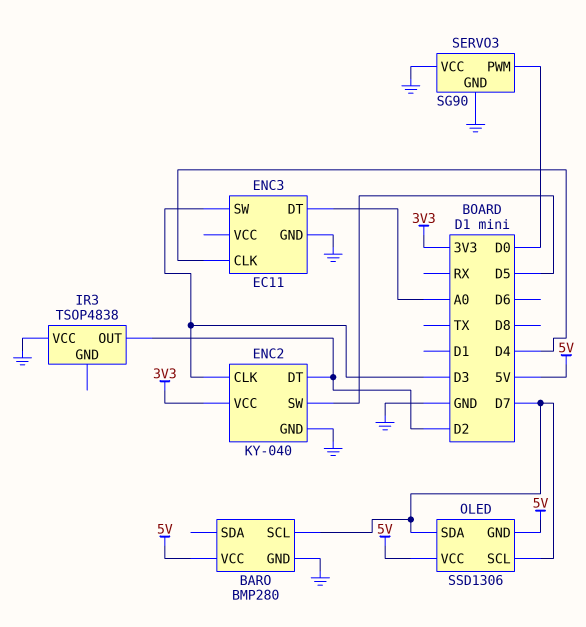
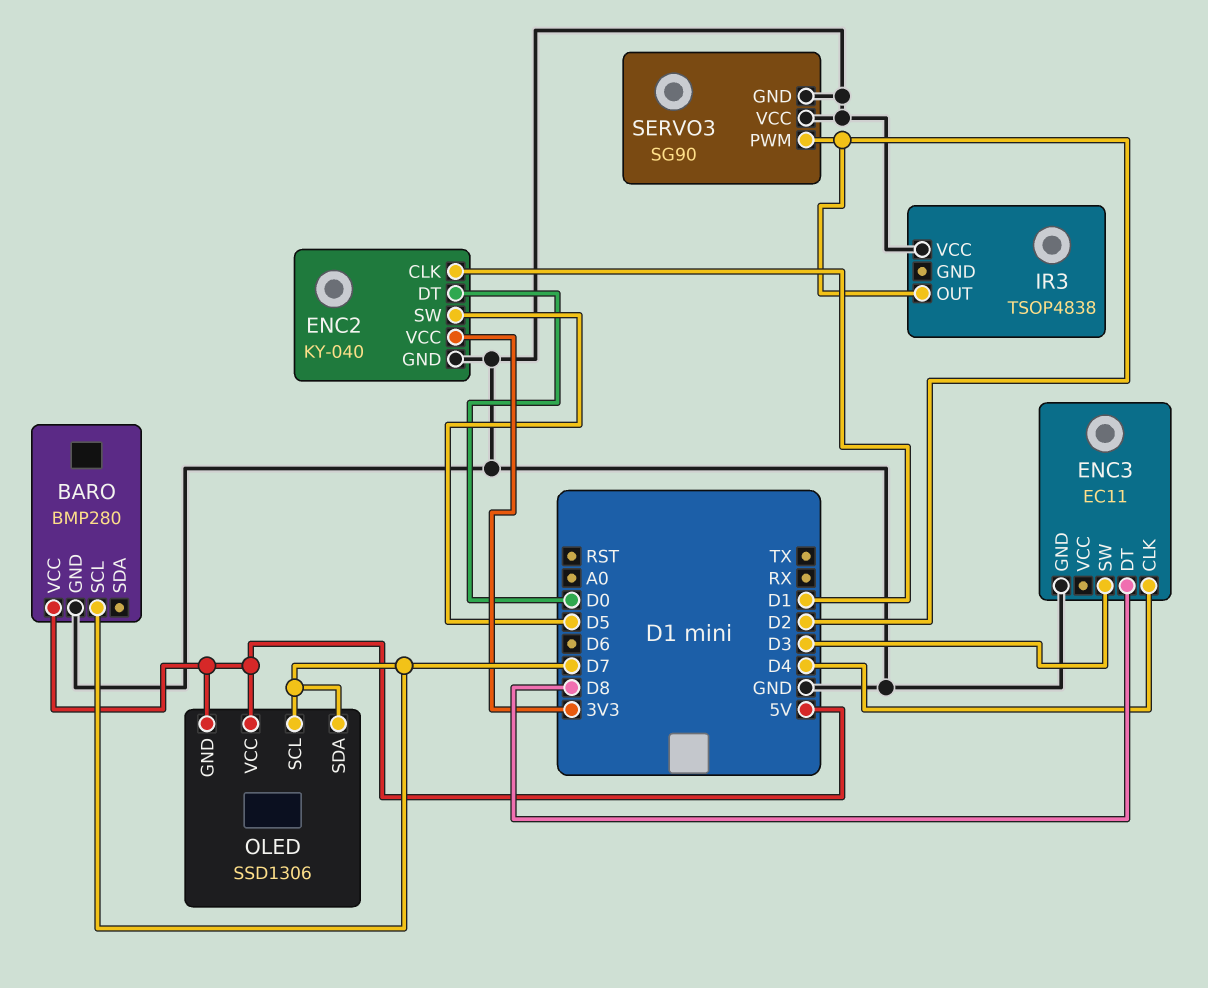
ENC2 pin CLK: D3 -> D1
ENC2 pin DT: D2 -> D0
ENC3 pin DT: A0 -> D8
SERVO3 pin PWM: D0 -> D2

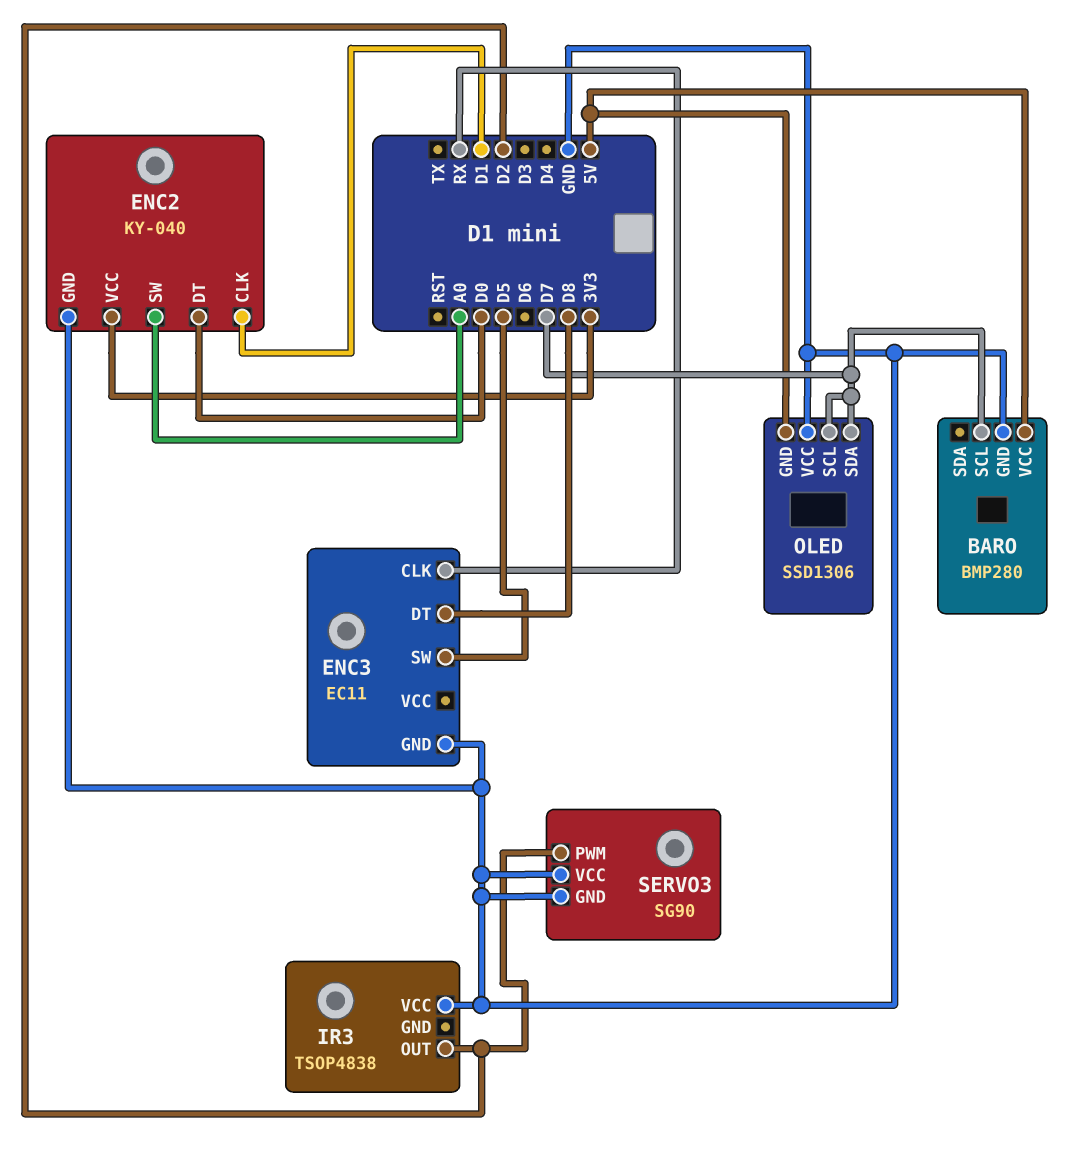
ENC2 pin SW: D5 -> A0
ENC3 pin CLK: D4 -> RX
ENC3 pin SW: D3 -> D5
OLED pin VCC: 5V -> GND

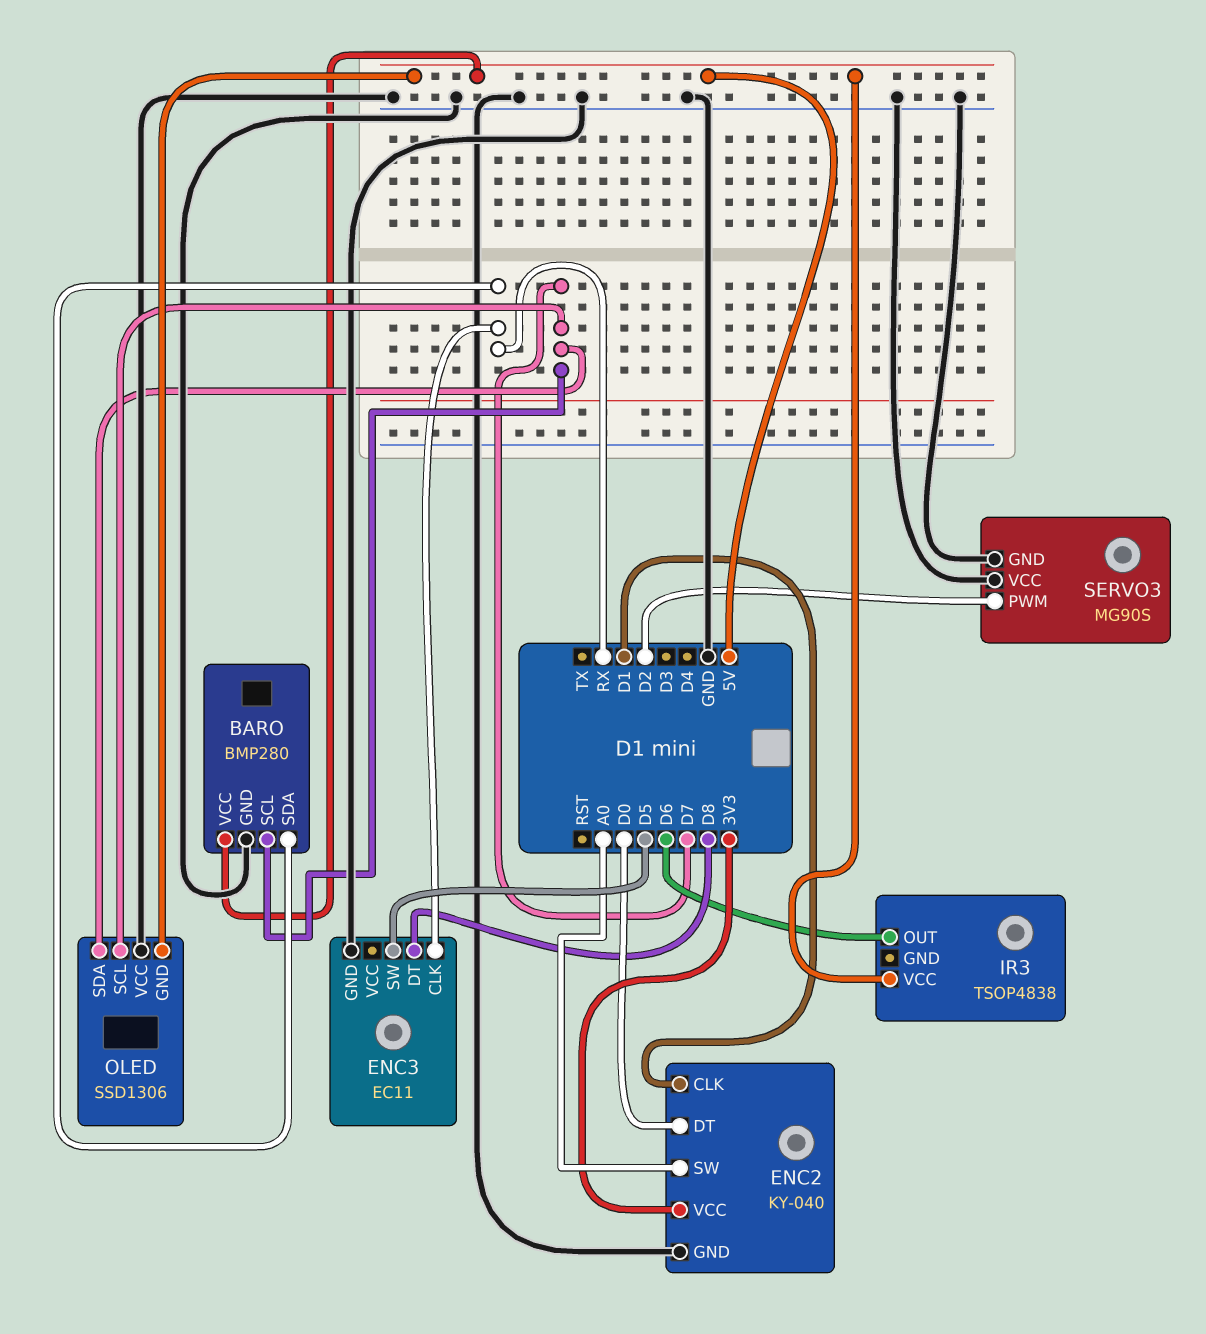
BARO pin SDA: none -> RX
IR3 pin OUT: D2 -> D6
IR3 pin VCC: GND -> 5V
SERVO3: SG90 -> MG90S

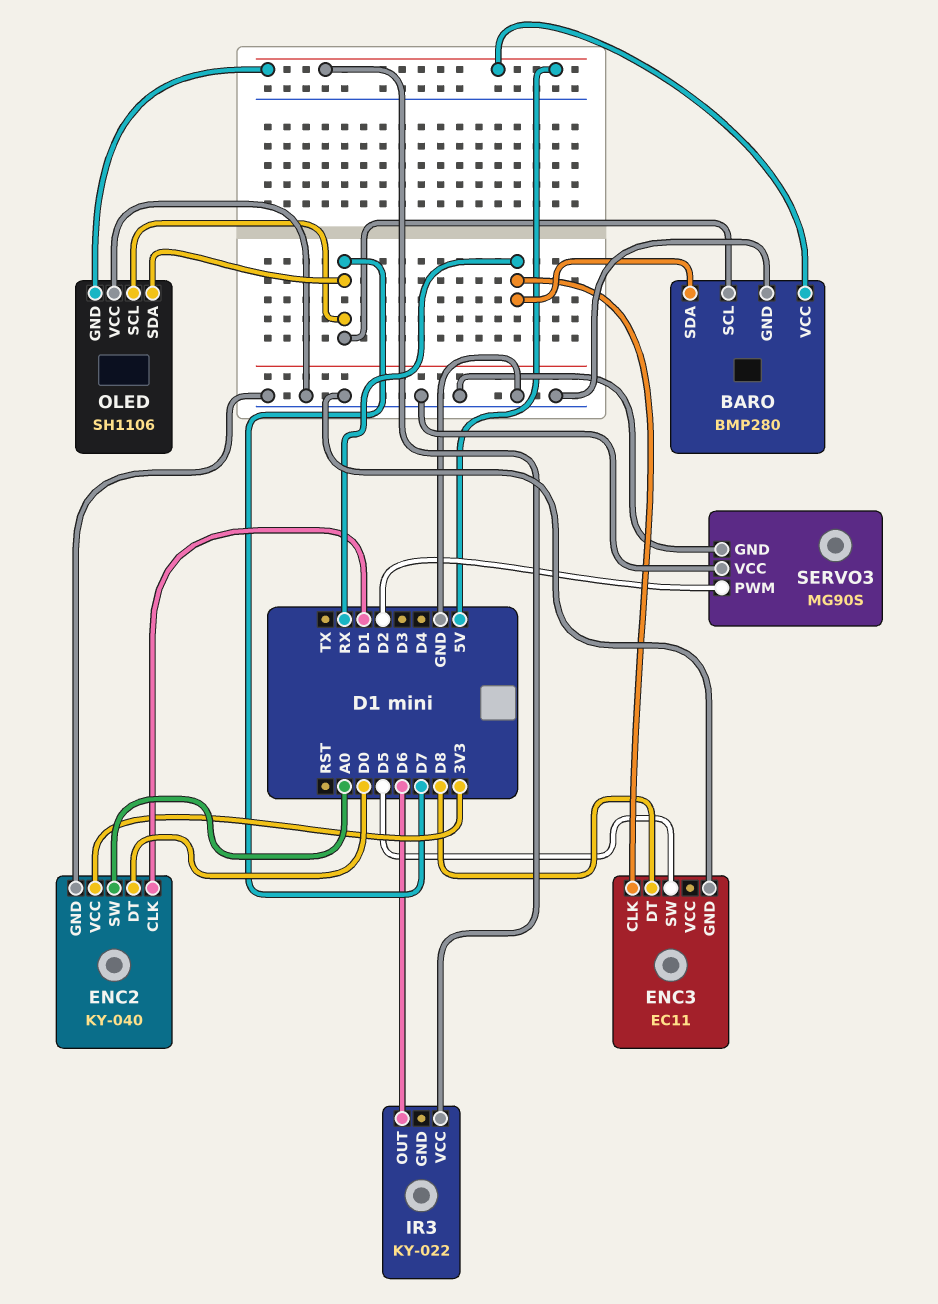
IR3: TSOP4838 -> KY-022
OLED: SSD1306 -> SH1106

